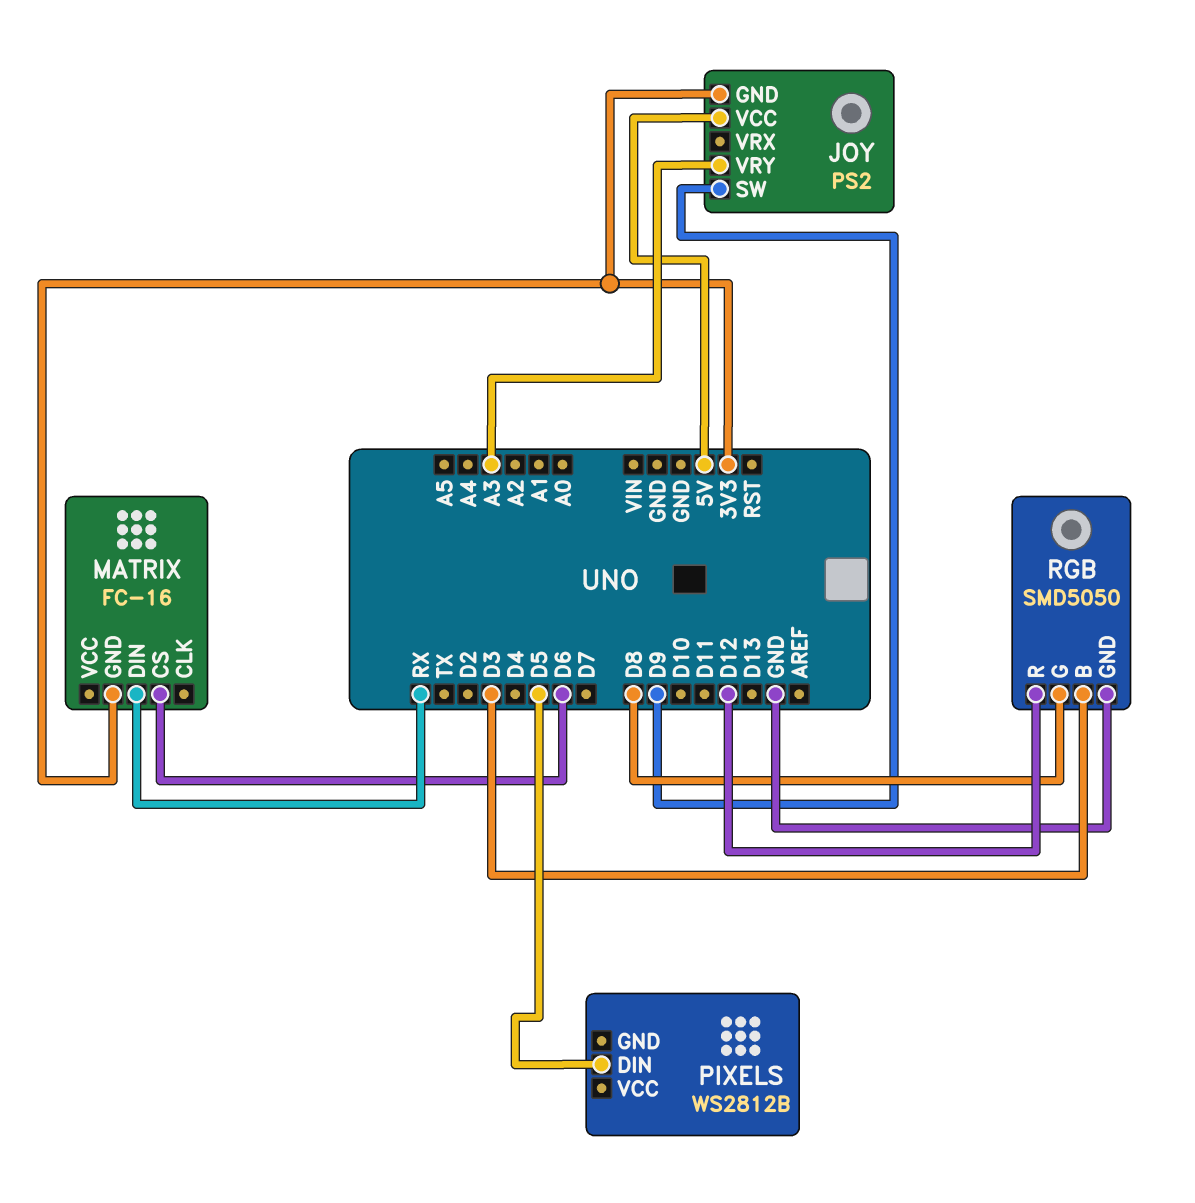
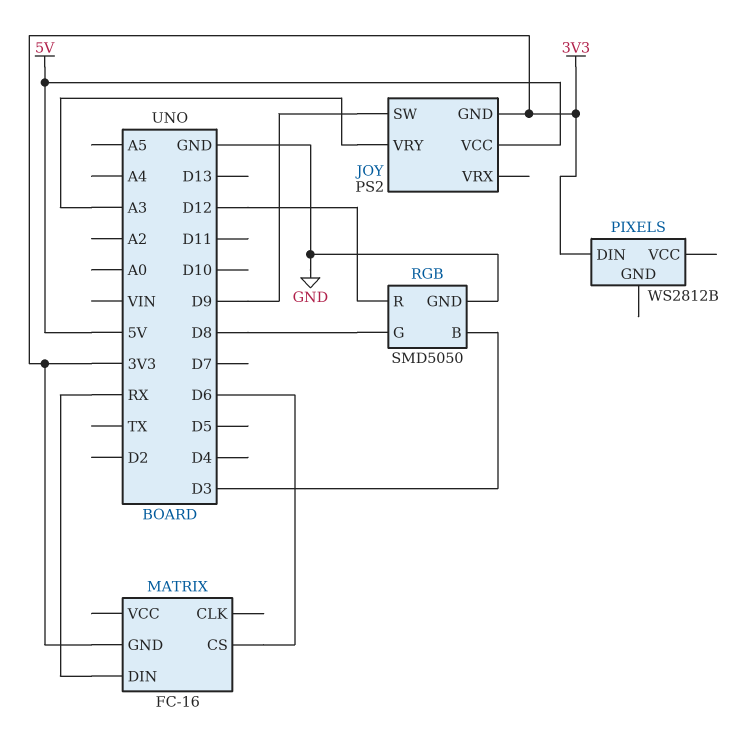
PIXELS pin DIN: D5 -> 3V3

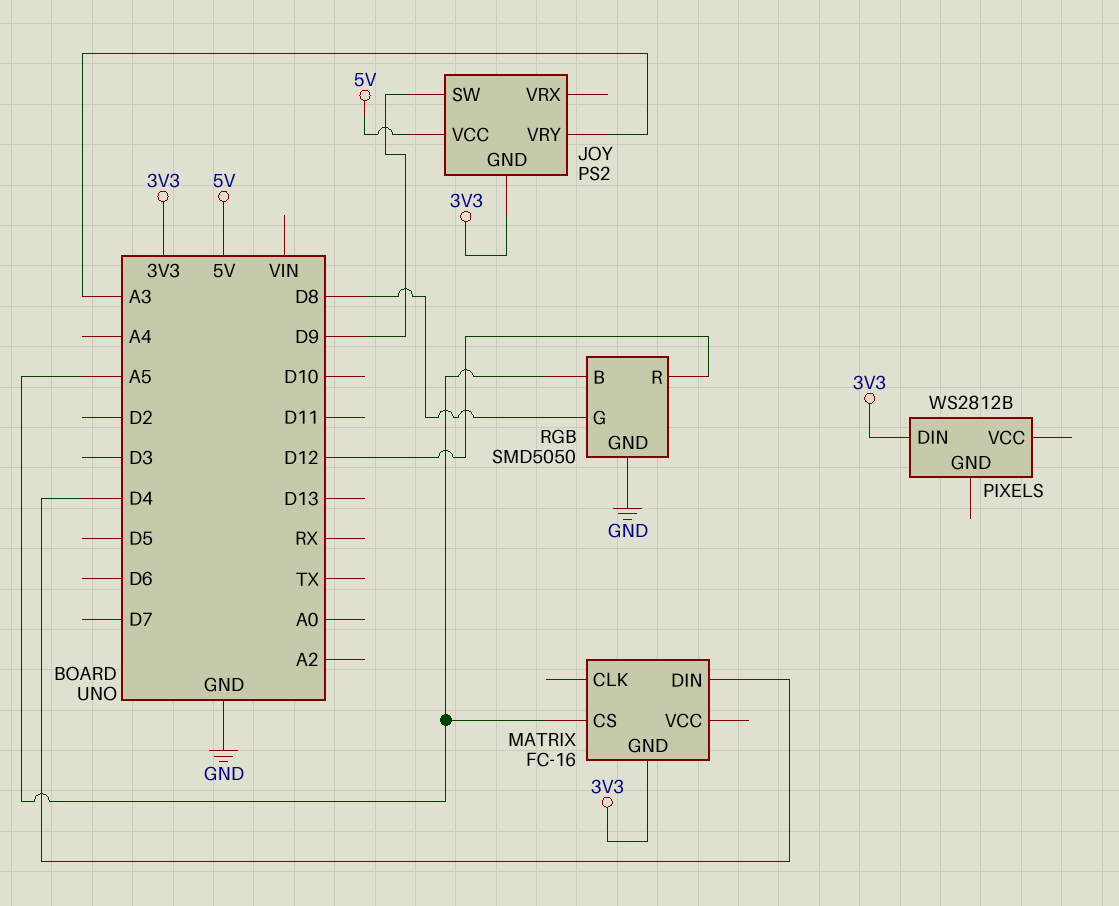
MATRIX pin CS: D6 -> A5
MATRIX pin DIN: RX -> D4
RGB pin B: D3 -> A5

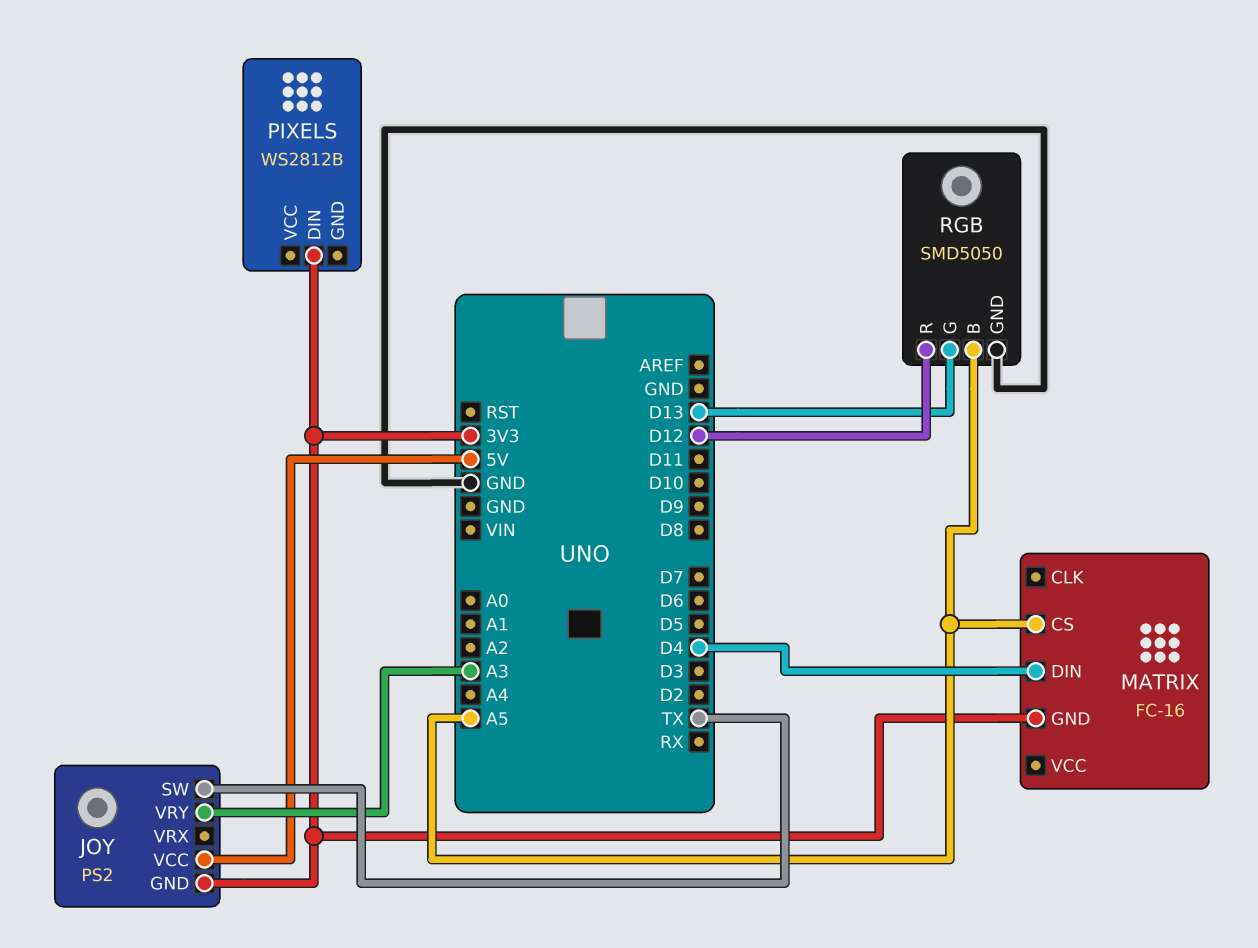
JOY pin SW: D9 -> TX
RGB pin G: D8 -> D13

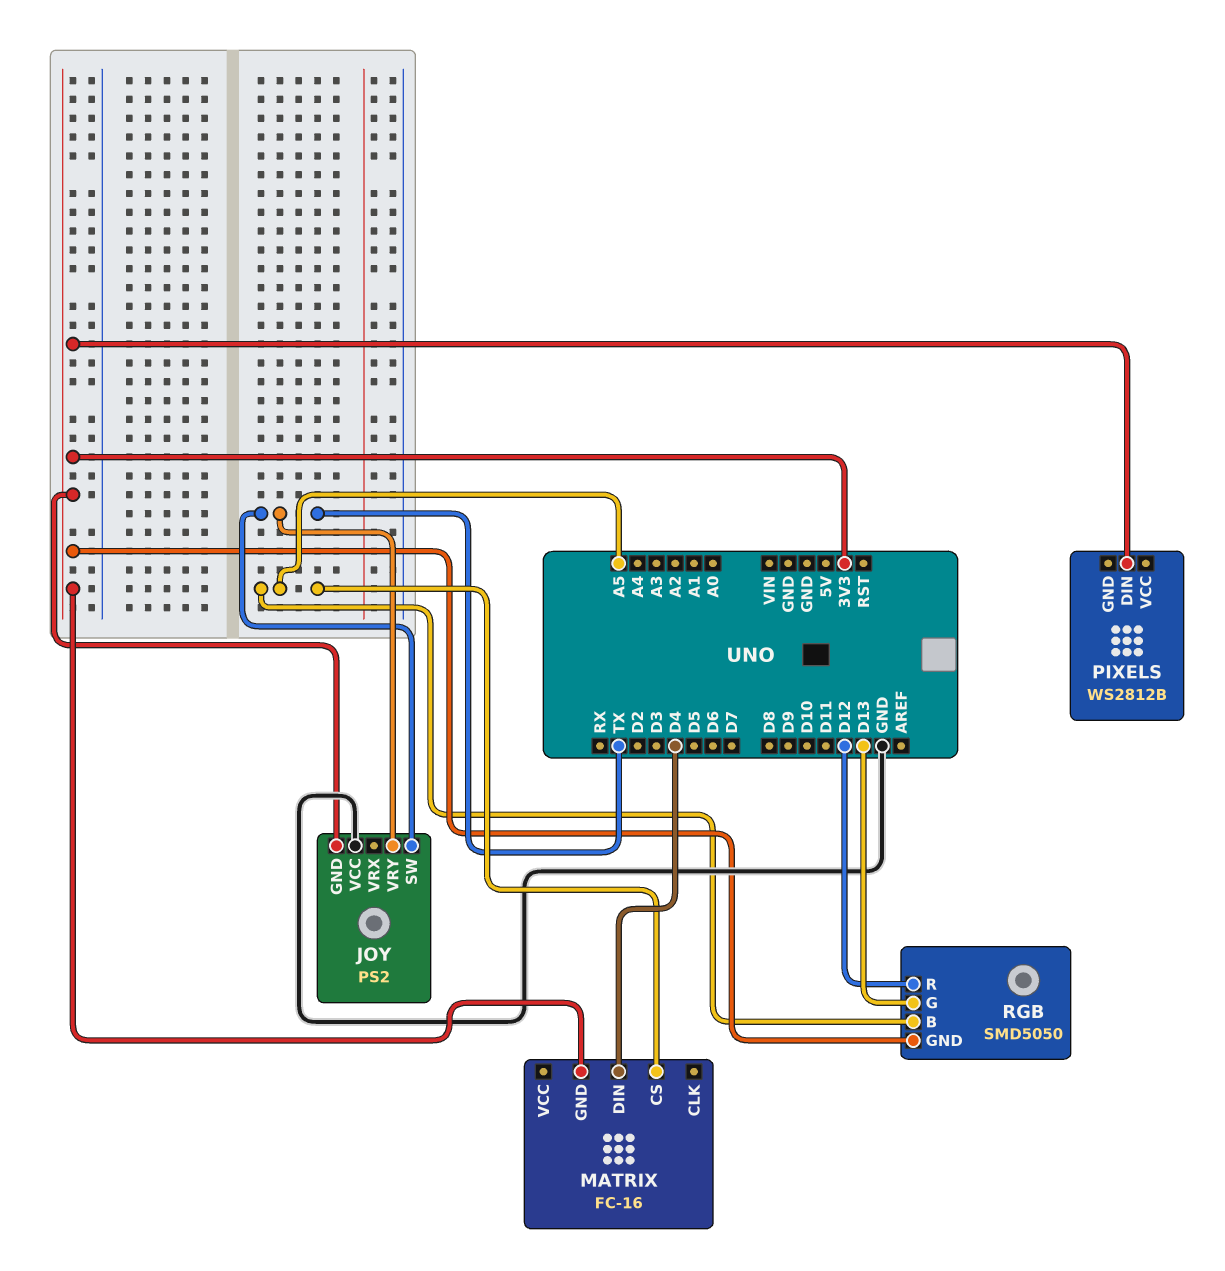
JOY pin VCC: 5V -> GND
JOY pin VRY: A3 -> TX
RGB pin GND: GND -> 3V3

